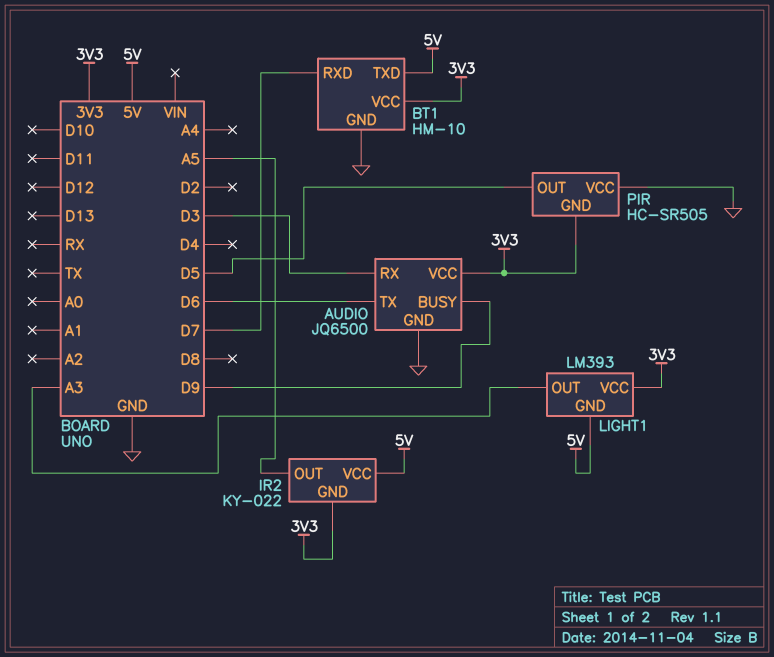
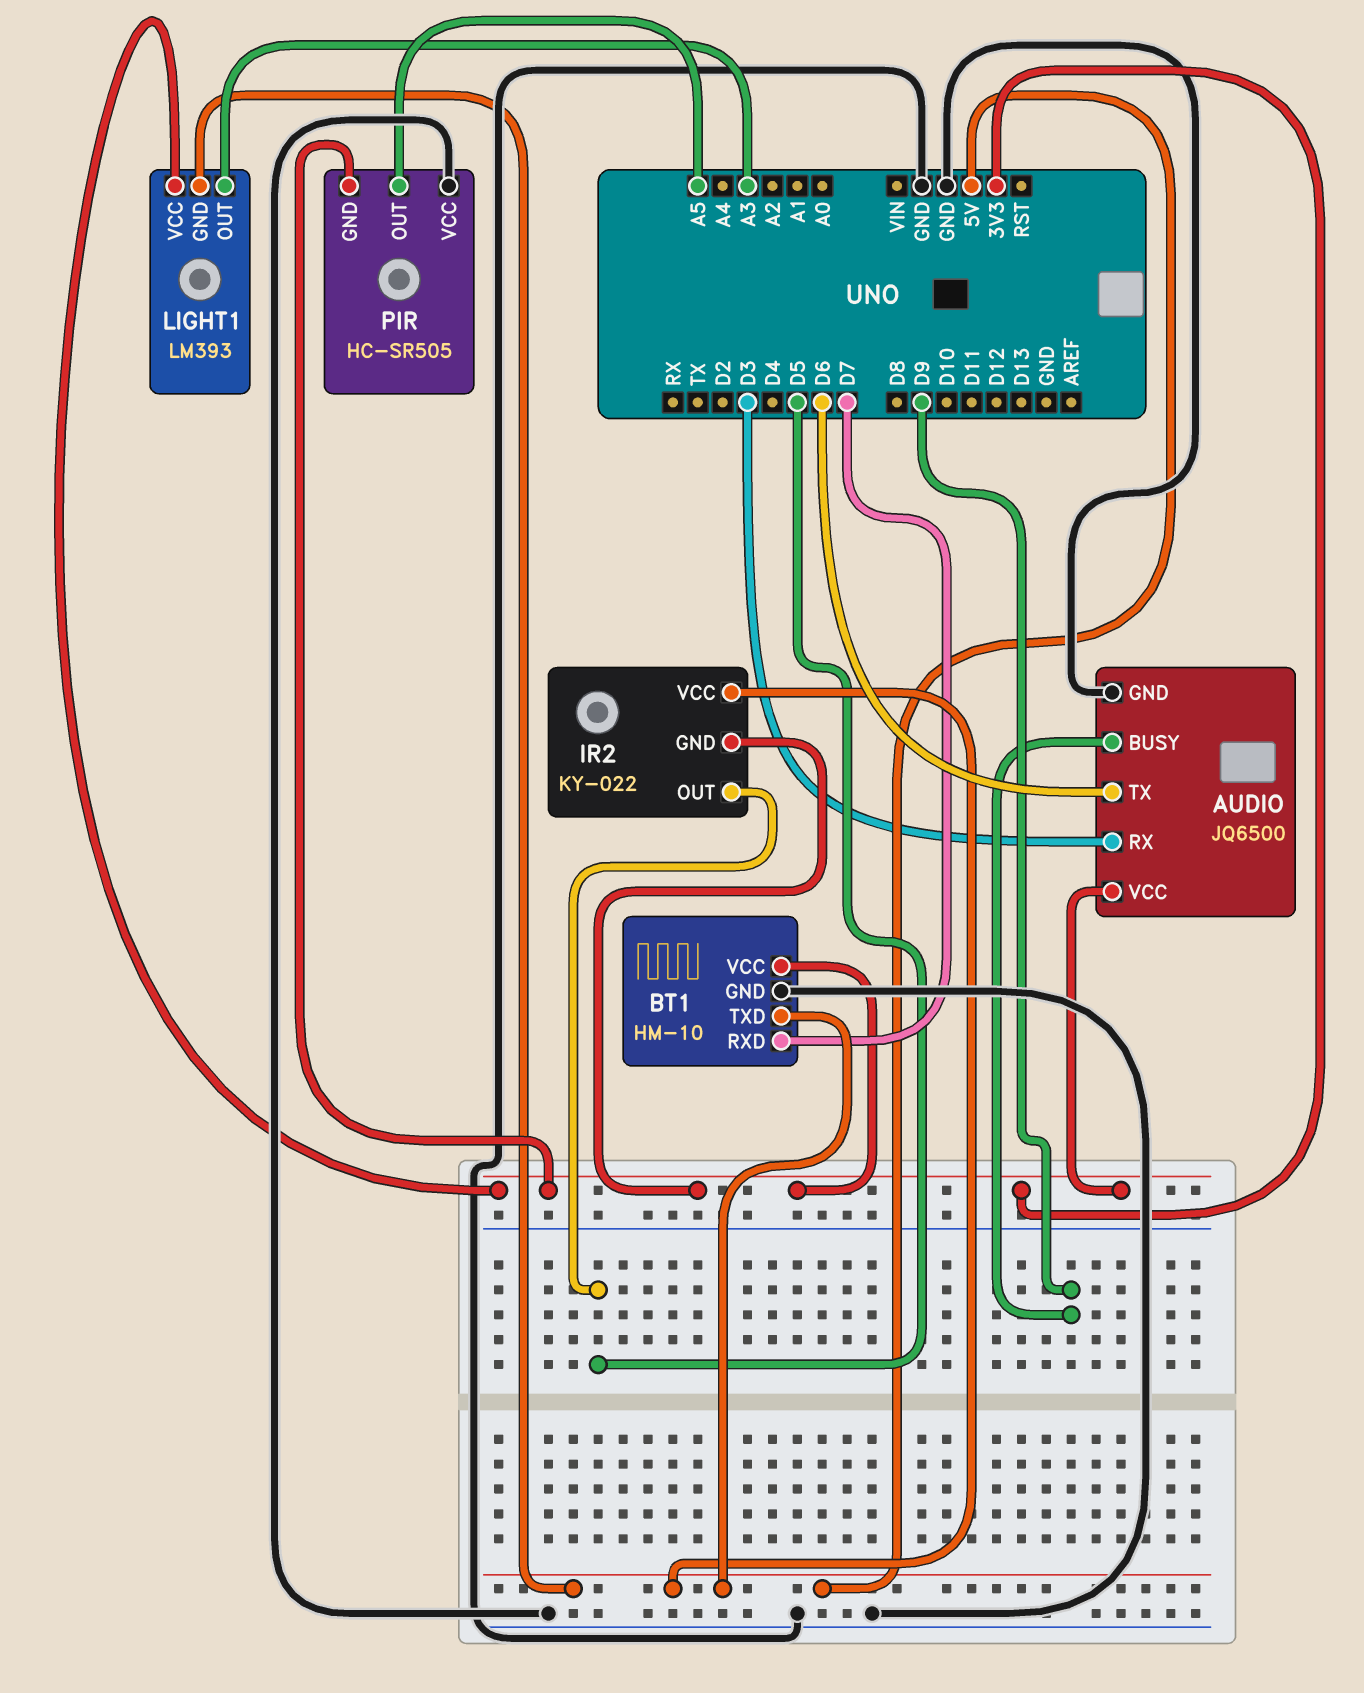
IR2 pin OUT: A5 -> D5
PIR pin OUT: D5 -> A5

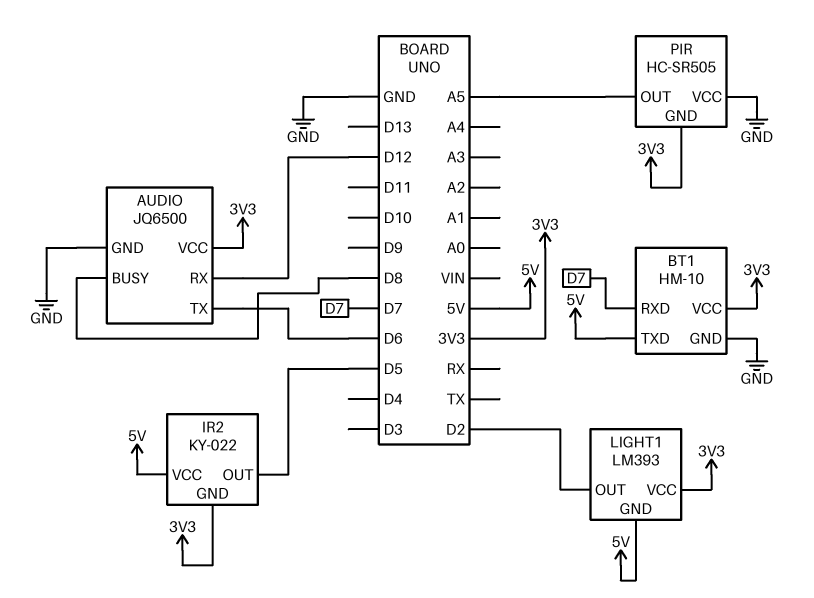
AUDIO pin BUSY: D9 -> D8
AUDIO pin RX: D3 -> D12
LIGHT1 pin OUT: A3 -> D2

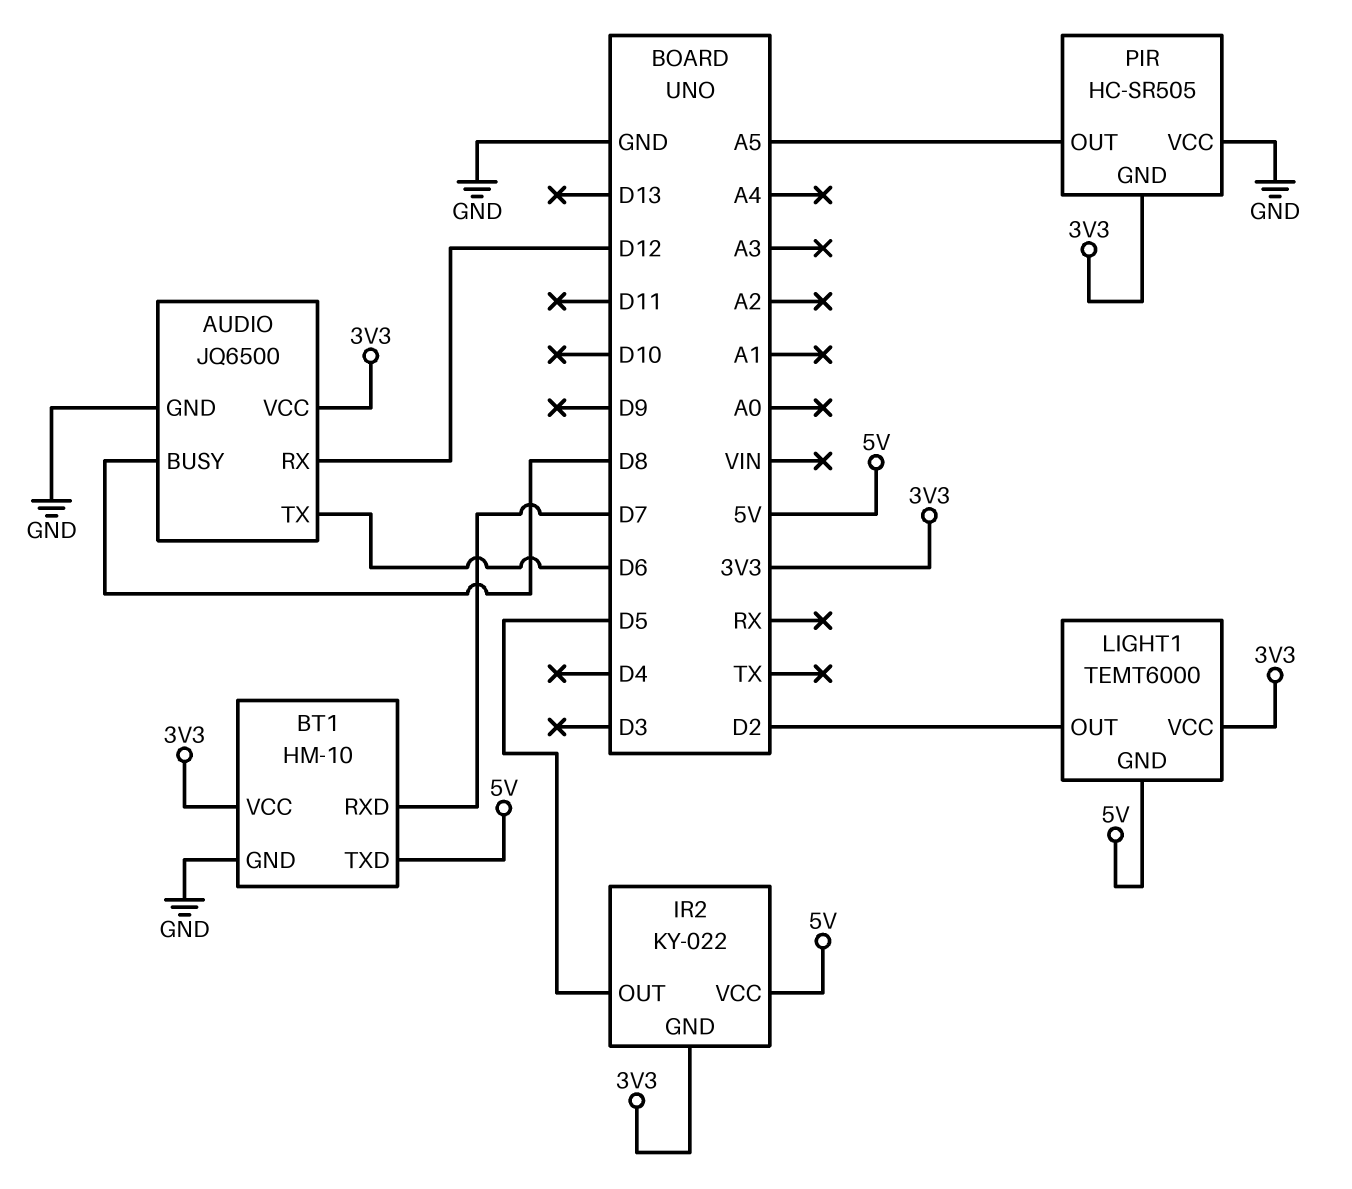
LIGHT1: LM393 -> TEMT6000

